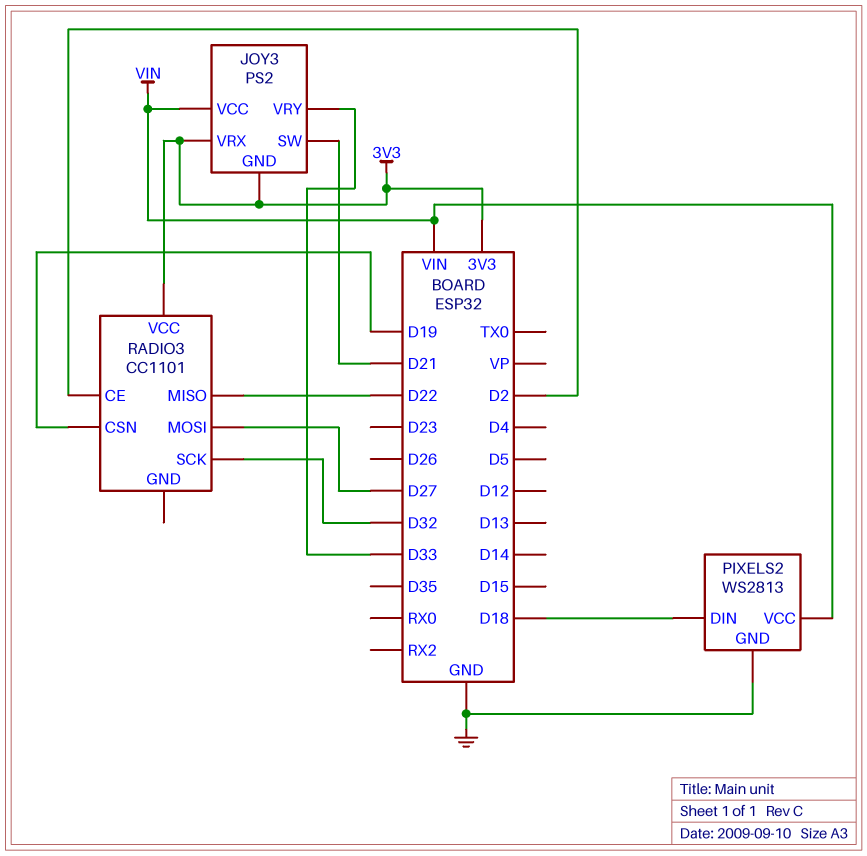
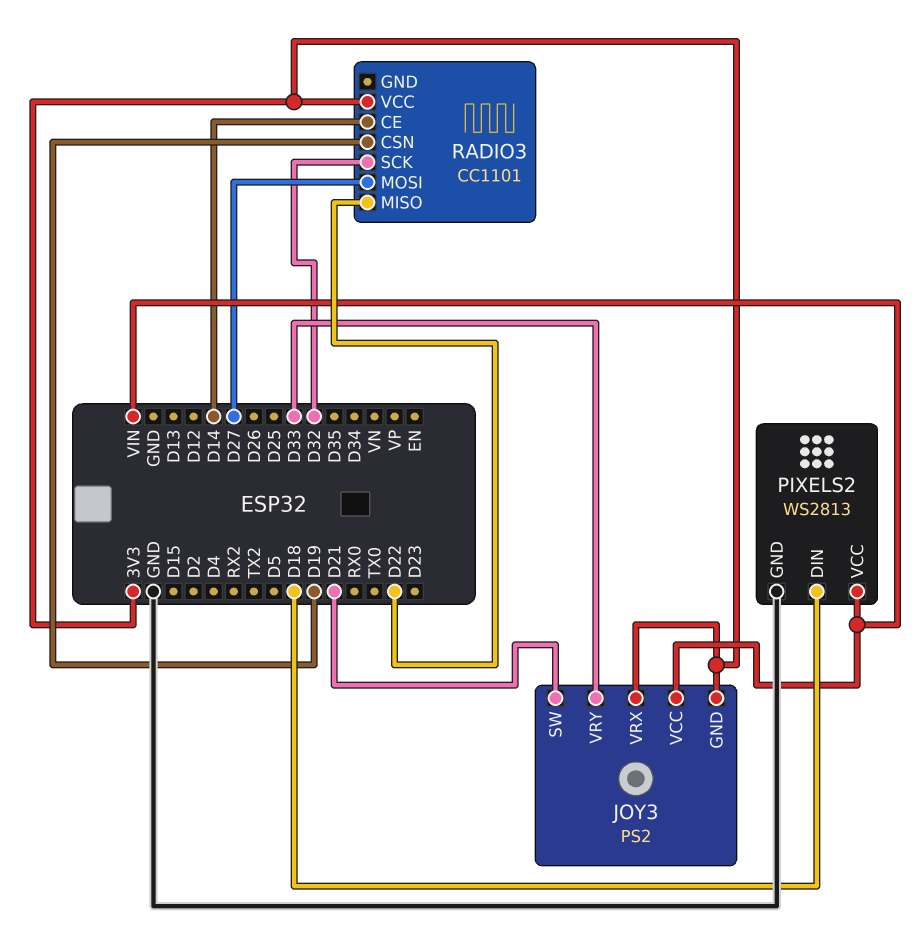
RADIO3 pin CE: D2 -> D14

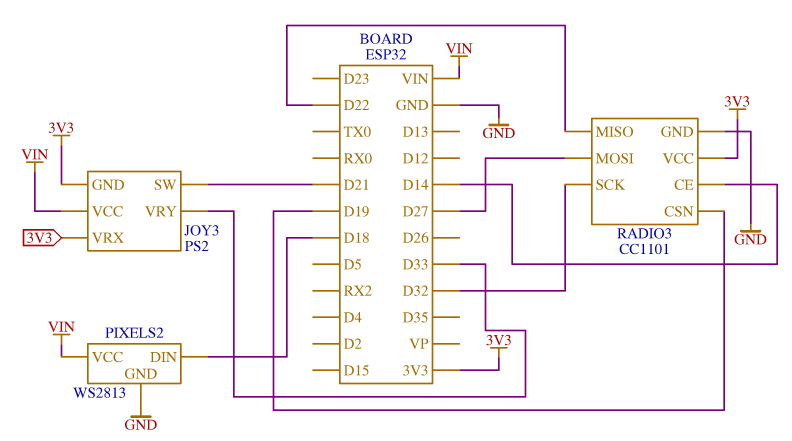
RADIO3 pin GND: none -> GND

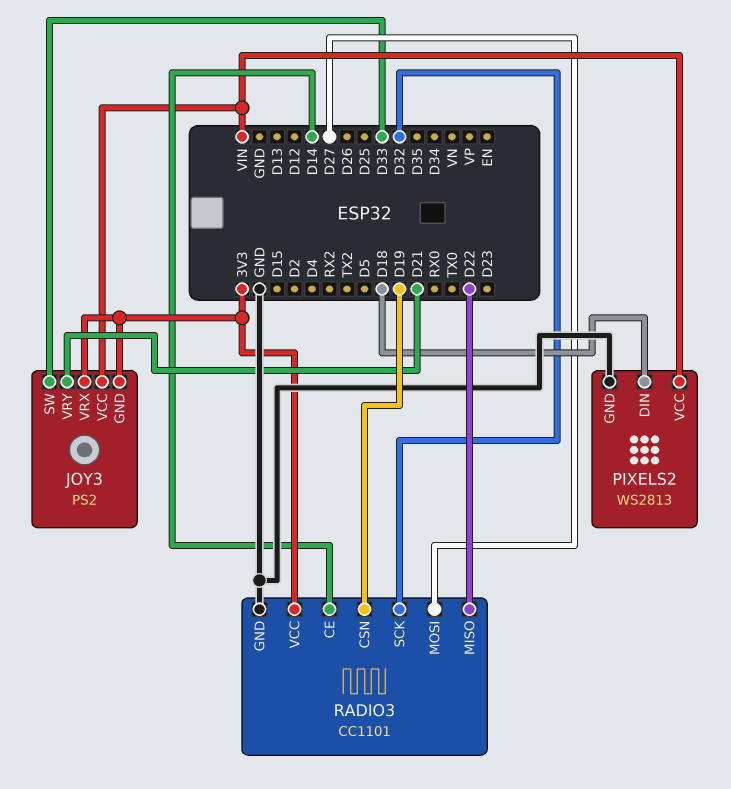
JOY3 pin SW: D21 -> D33
JOY3 pin VRY: D33 -> D21

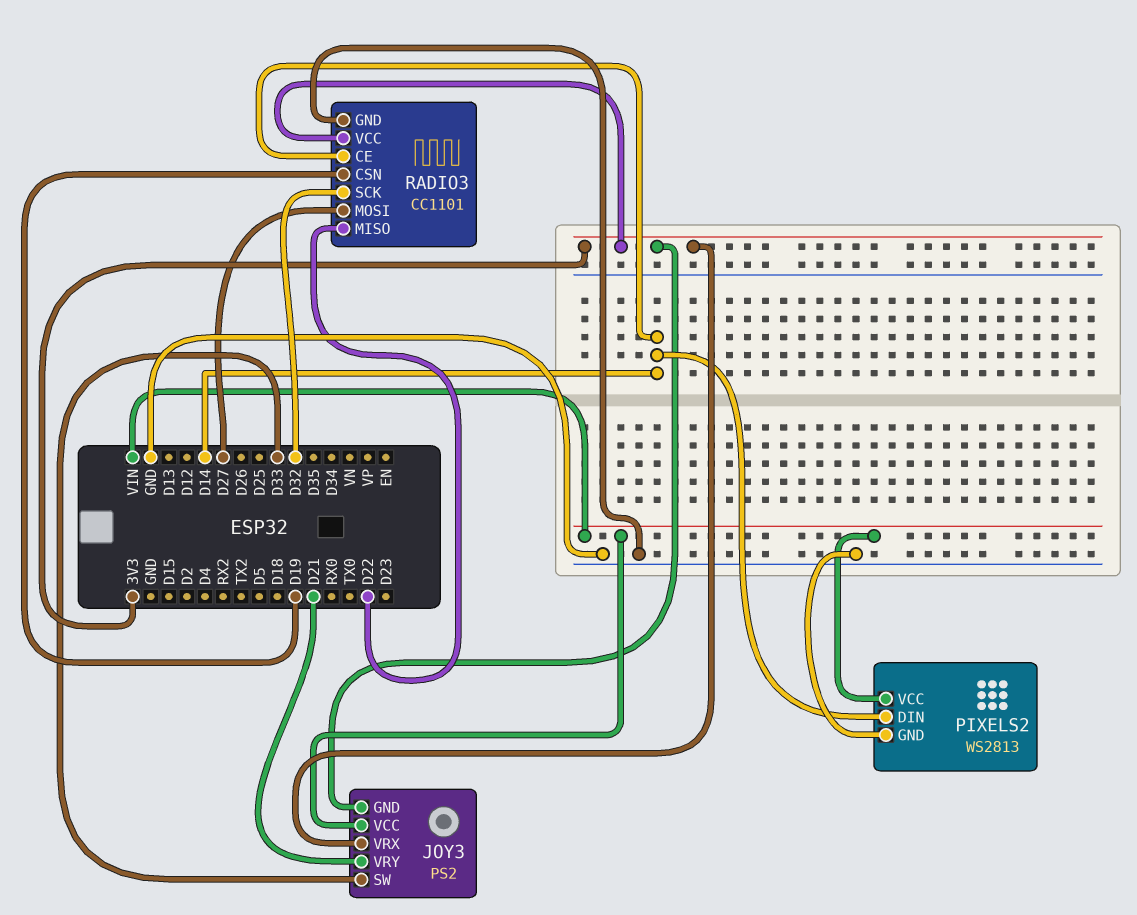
PIXELS2 pin DIN: D18 -> D14

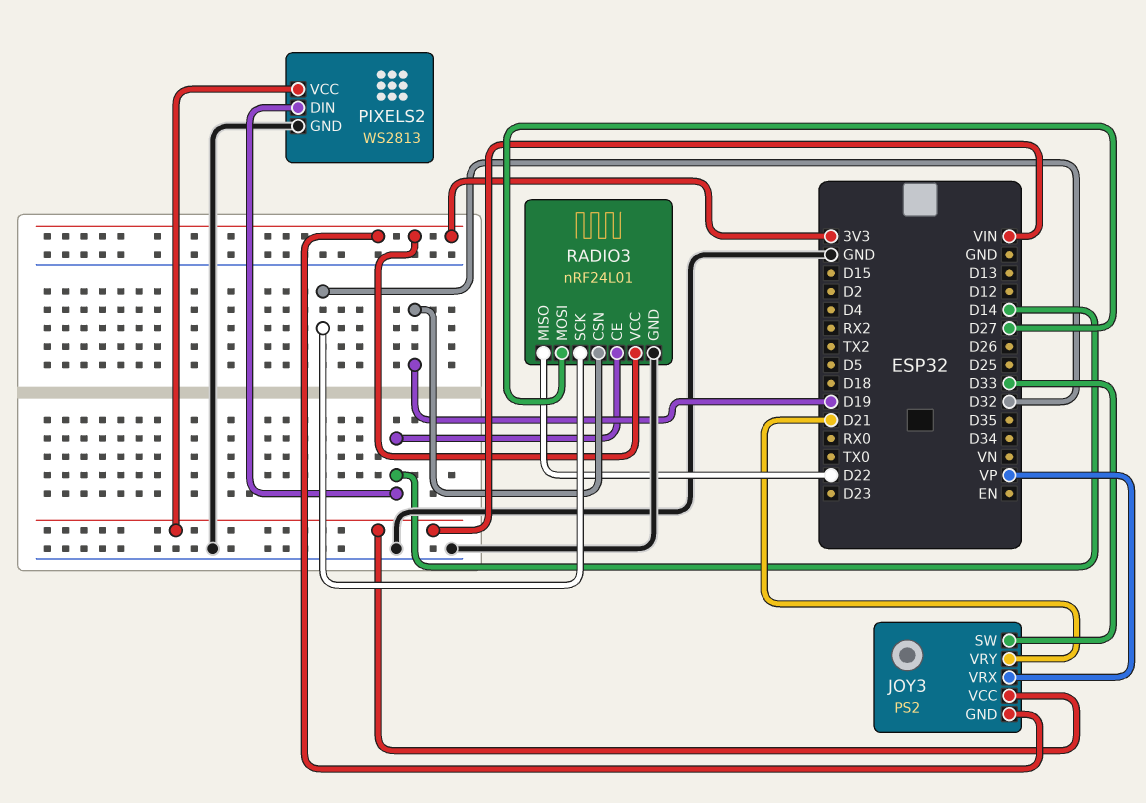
JOY3 pin VRX: 3V3 -> VP
RADIO3: CC1101 -> nRF24L01

